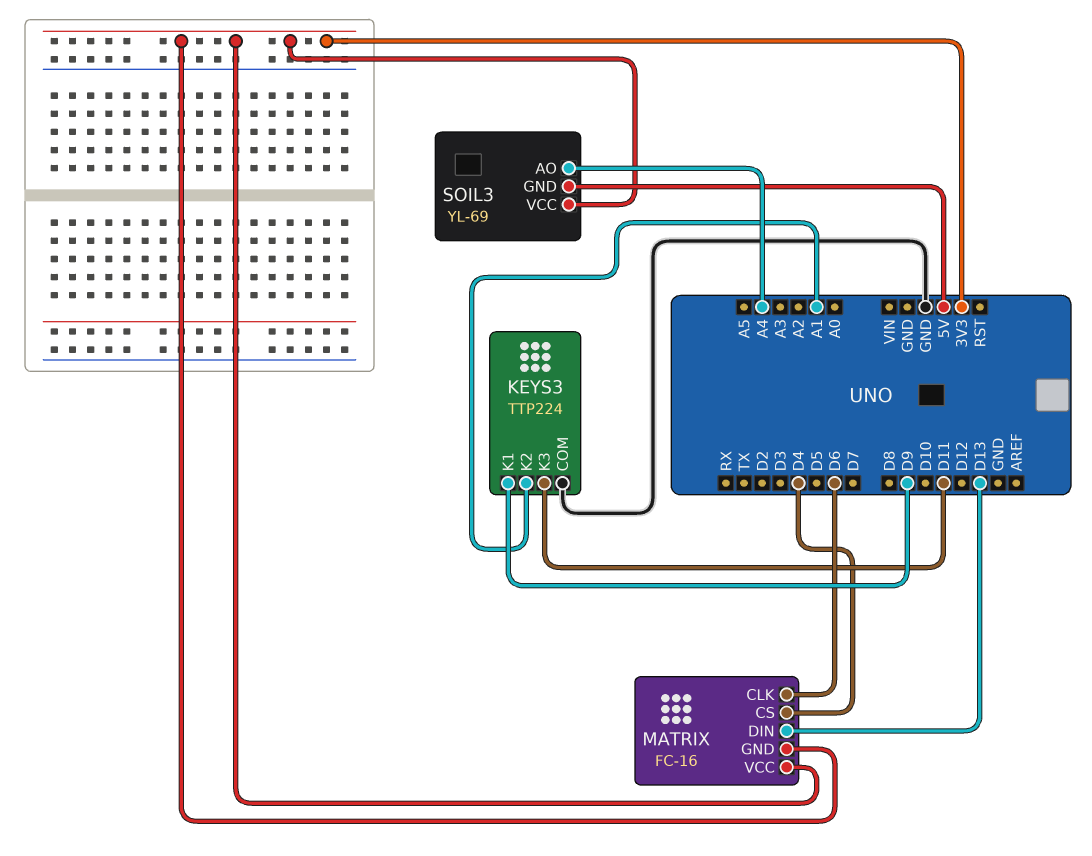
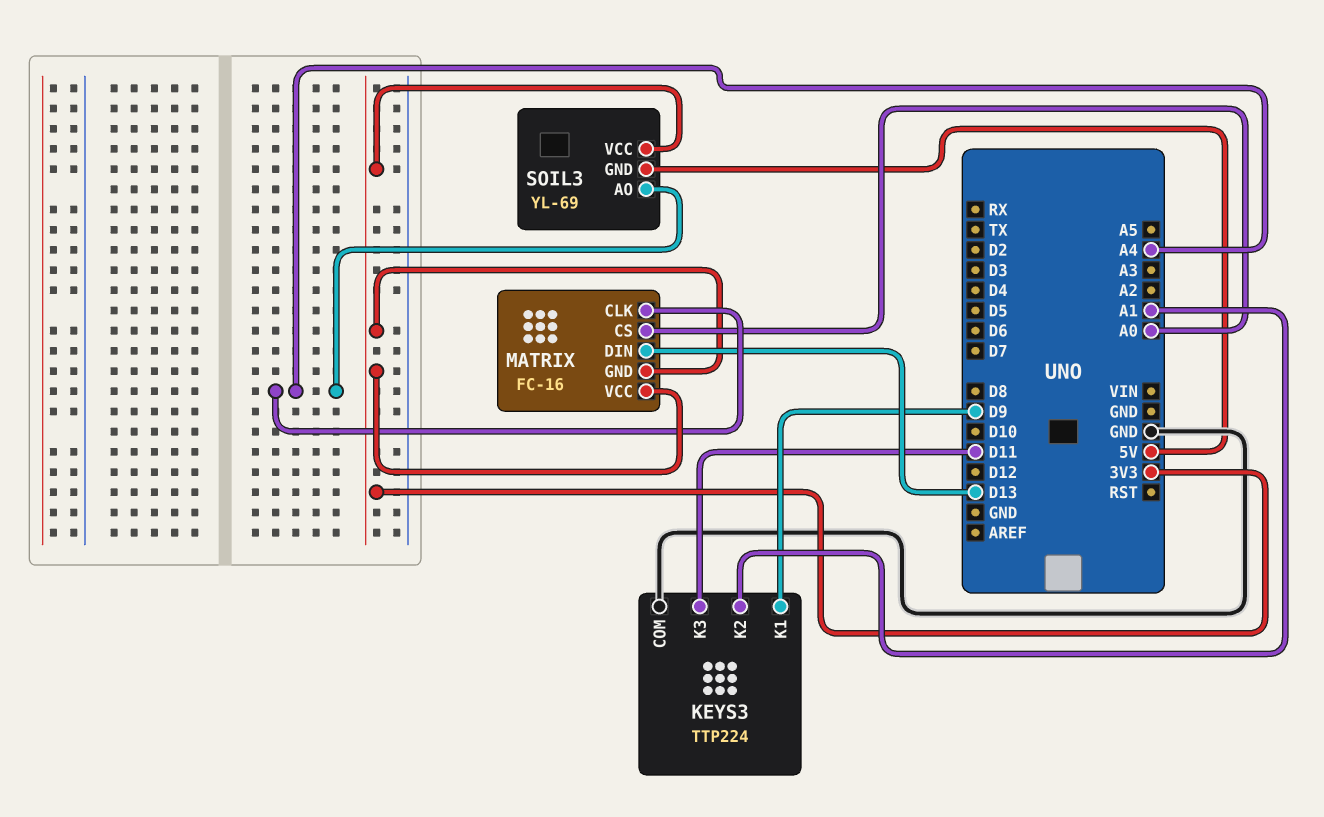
MATRIX pin CLK: D6 -> A4
MATRIX pin CS: D4 -> A0

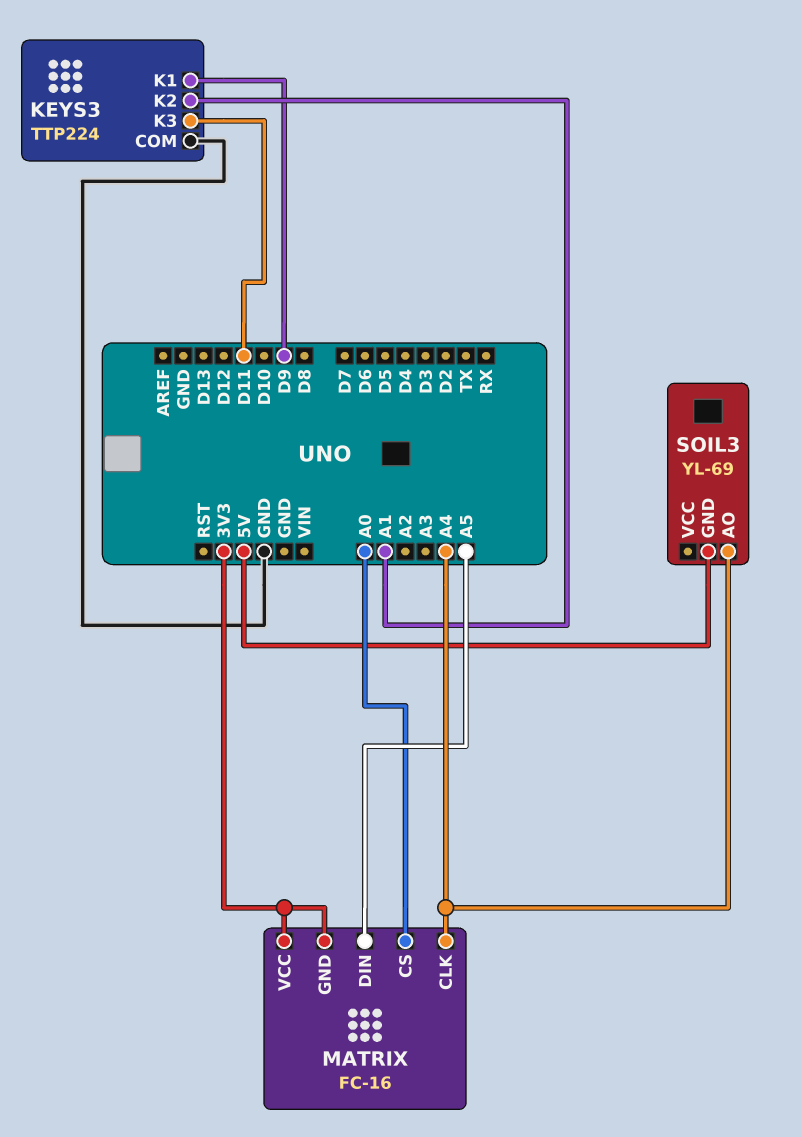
MATRIX pin DIN: D13 -> A5
SOIL3 pin VCC: 3V3 -> none

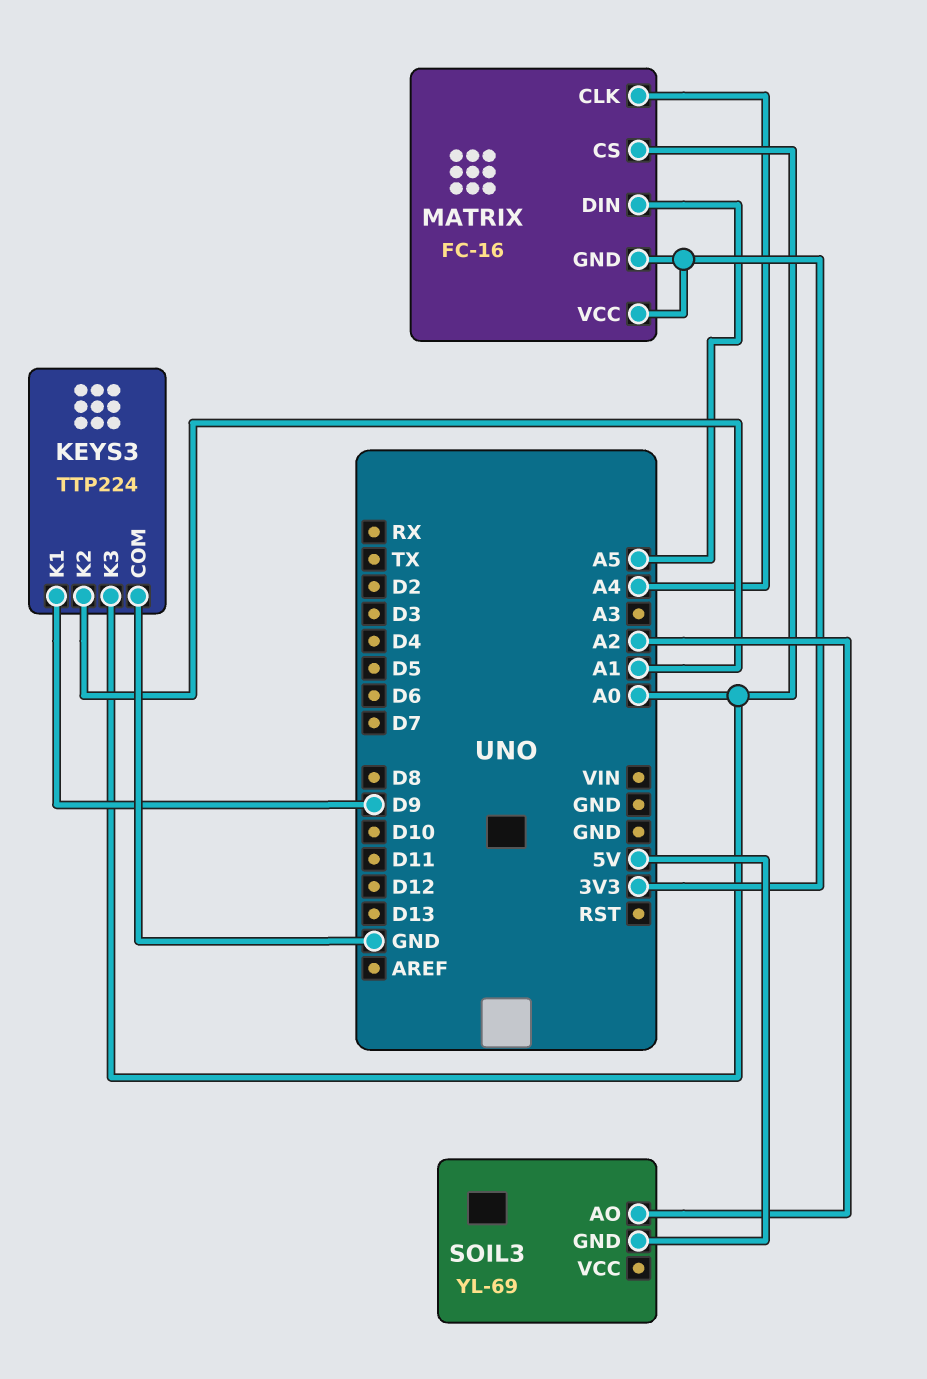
KEYS3 pin K3: D11 -> A0
SOIL3 pin AO: A4 -> A2

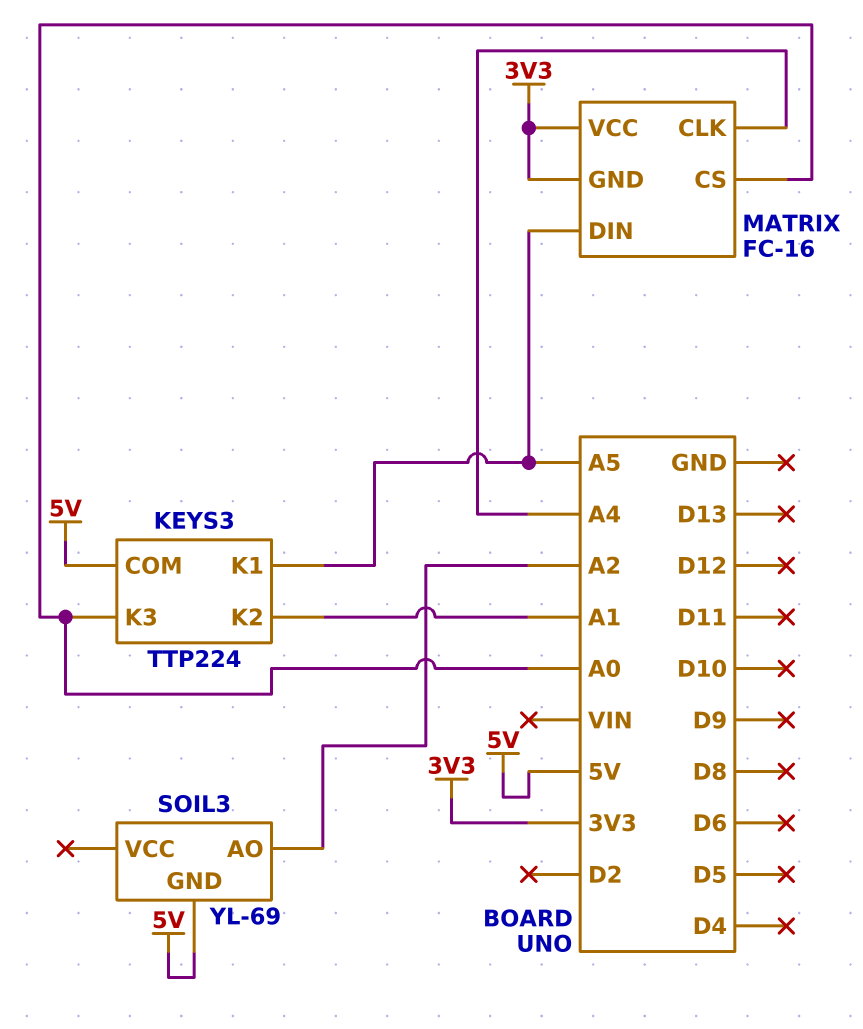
KEYS3 pin COM: GND -> 5V
KEYS3 pin K1: D9 -> A5

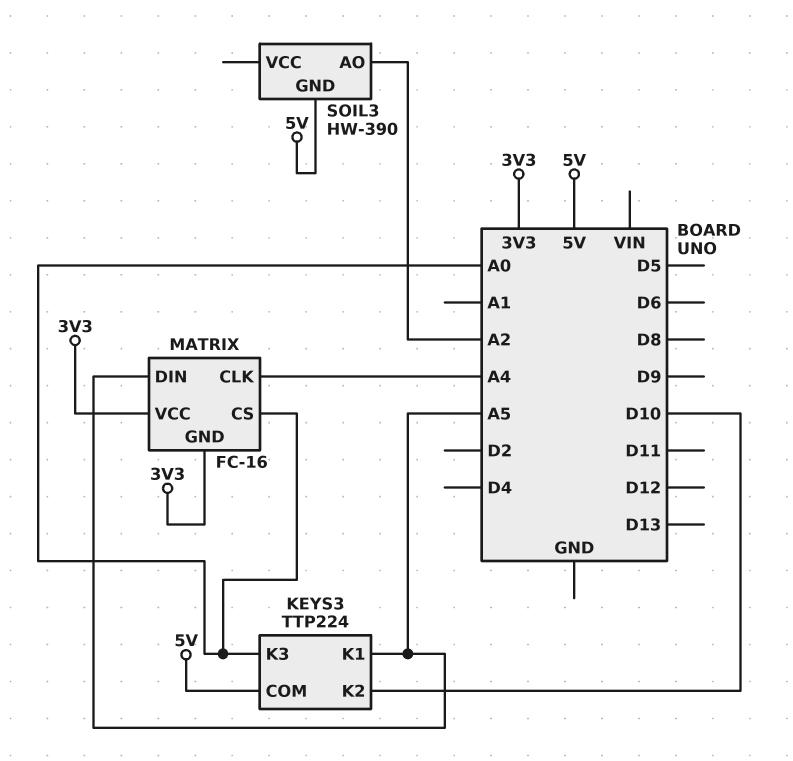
KEYS3 pin K2: A1 -> D10
SOIL3: YL-69 -> HW-390

